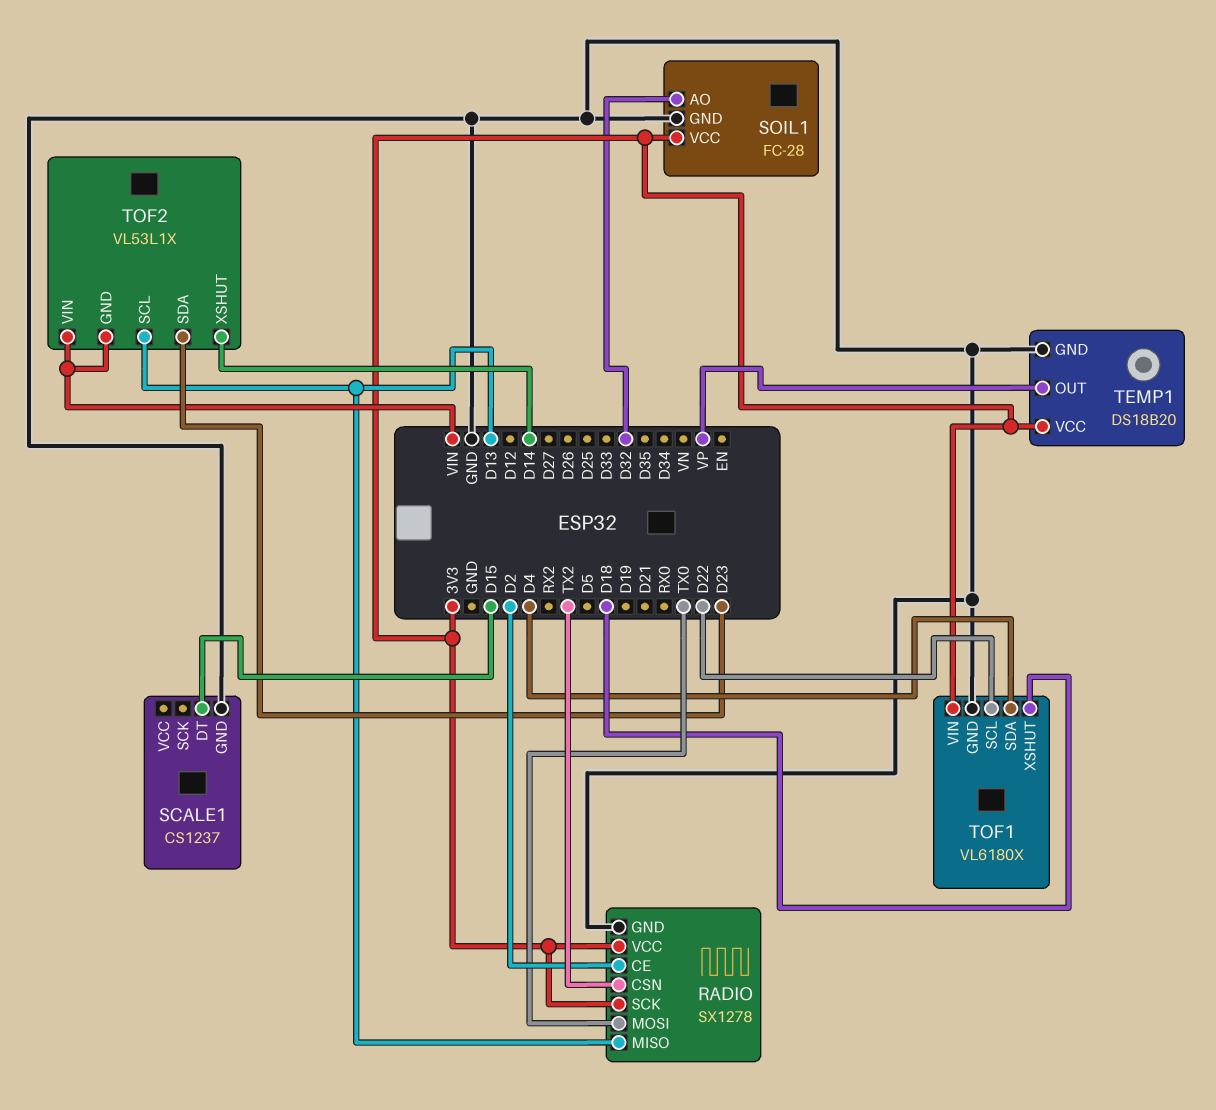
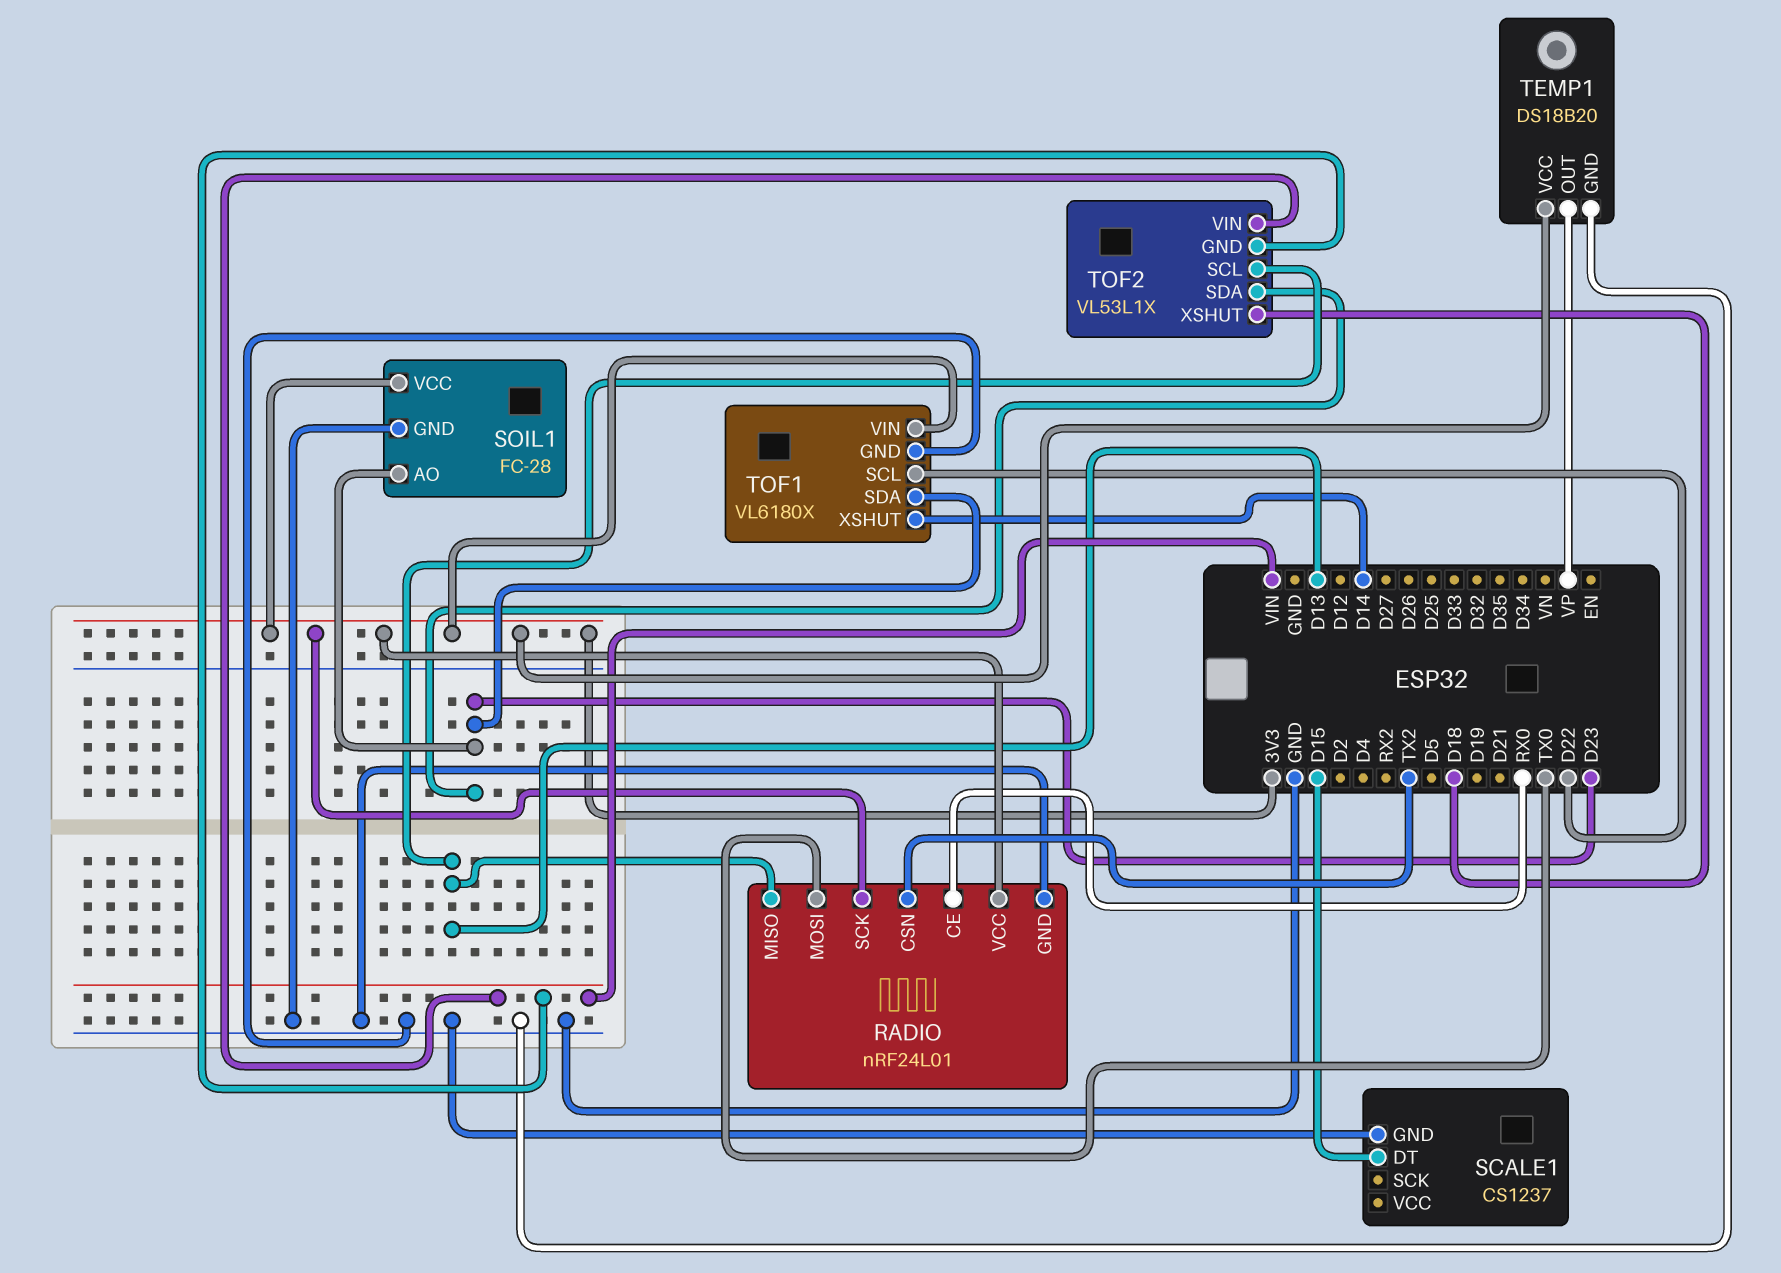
RADIO: SX1278 -> nRF24L01
RADIO pin CE: D2 -> RX0
SOIL1 pin AO: D32 -> D23
TOF1 pin SDA: D4 -> D23
TOF1 pin XSHUT: D18 -> D14
TOF2 pin XSHUT: D14 -> D18

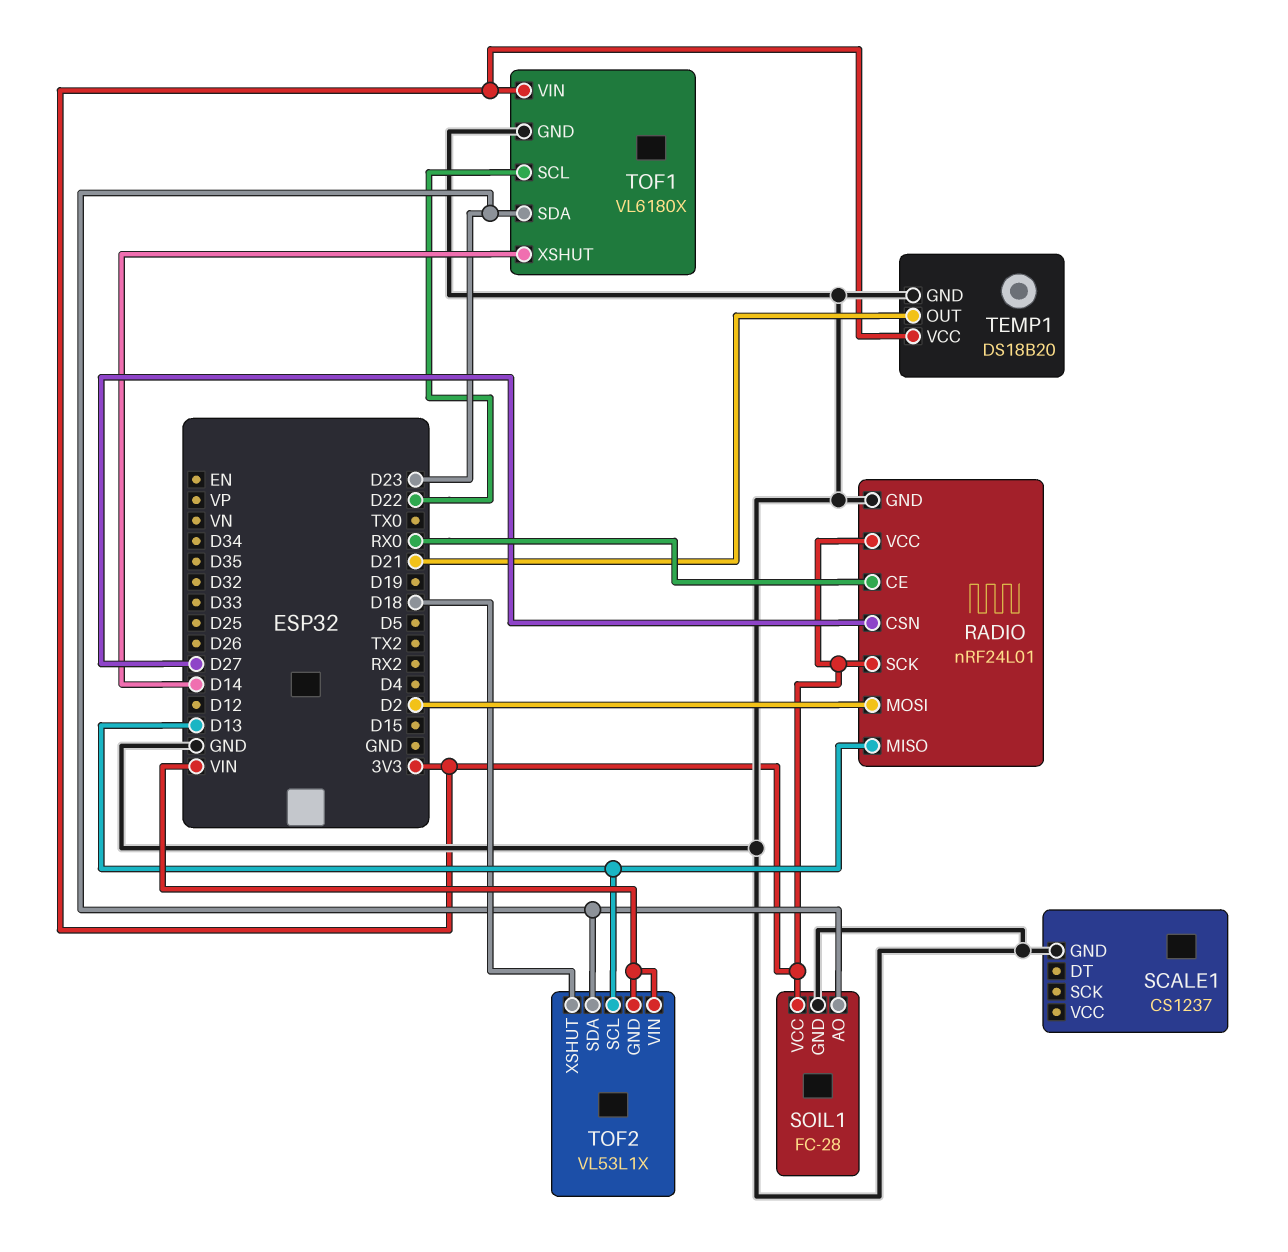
RADIO pin CSN: TX2 -> D27
RADIO pin MOSI: TX0 -> D2
SCALE1 pin DT: D15 -> none
TEMP1 pin OUT: VP -> D21

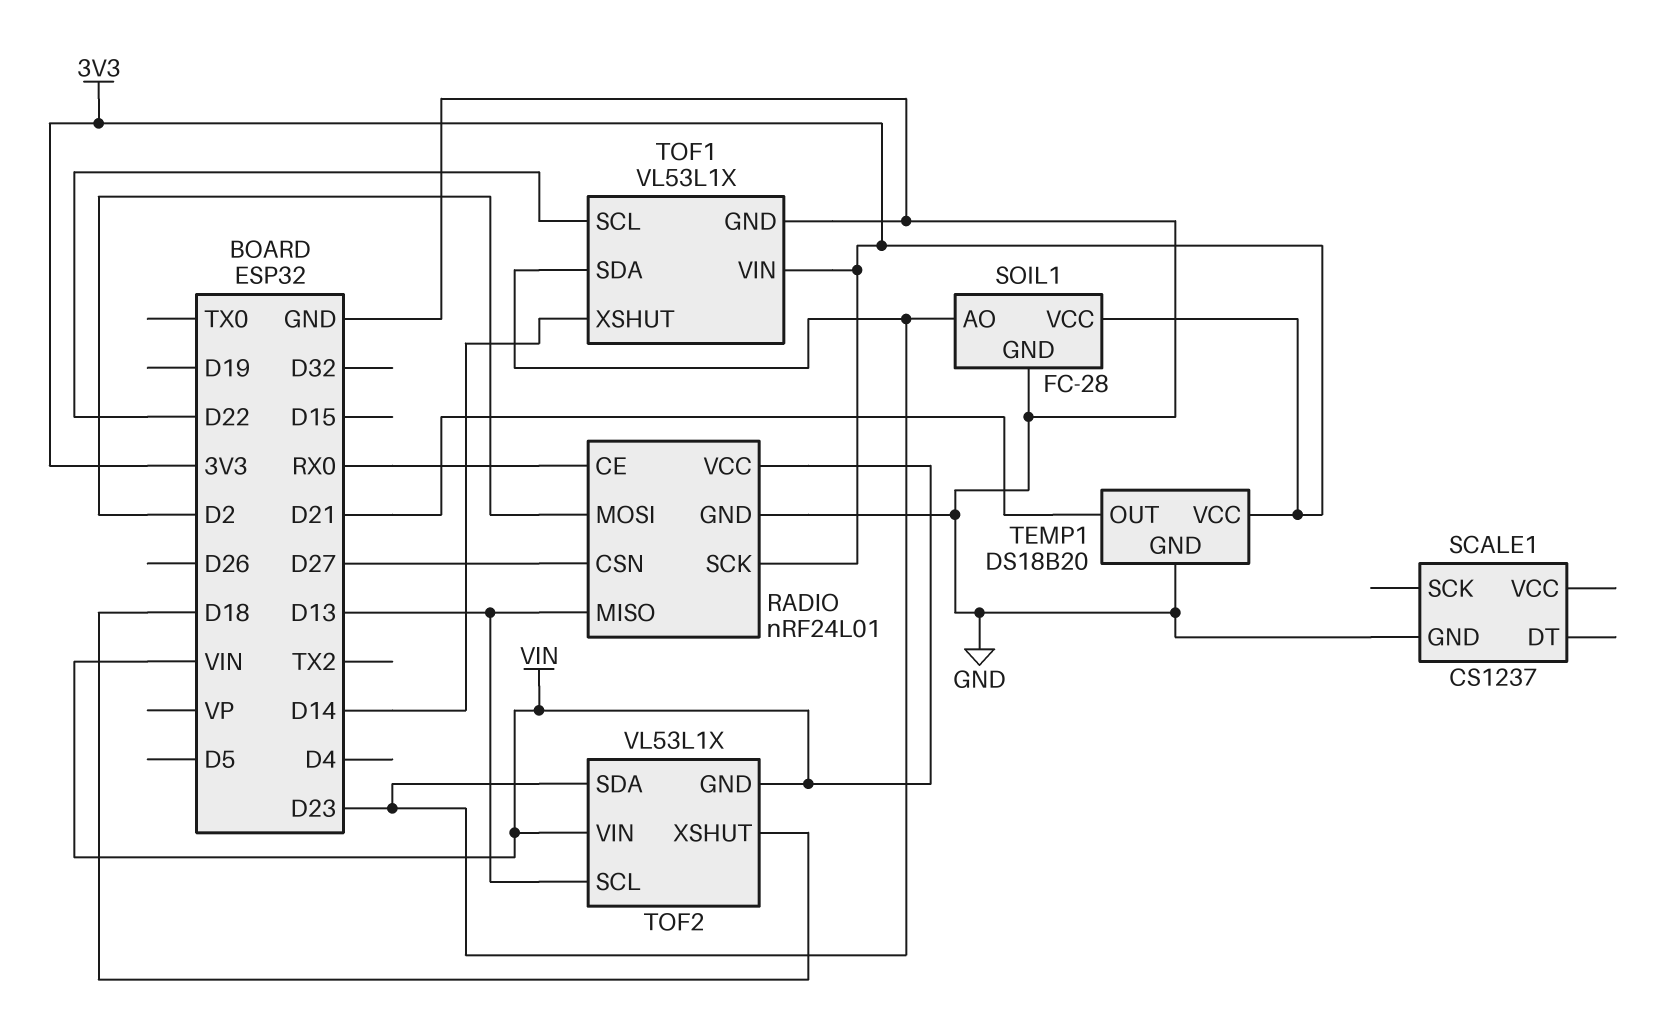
RADIO pin VCC: 3V3 -> VIN
TOF1: VL6180X -> VL53L1X

